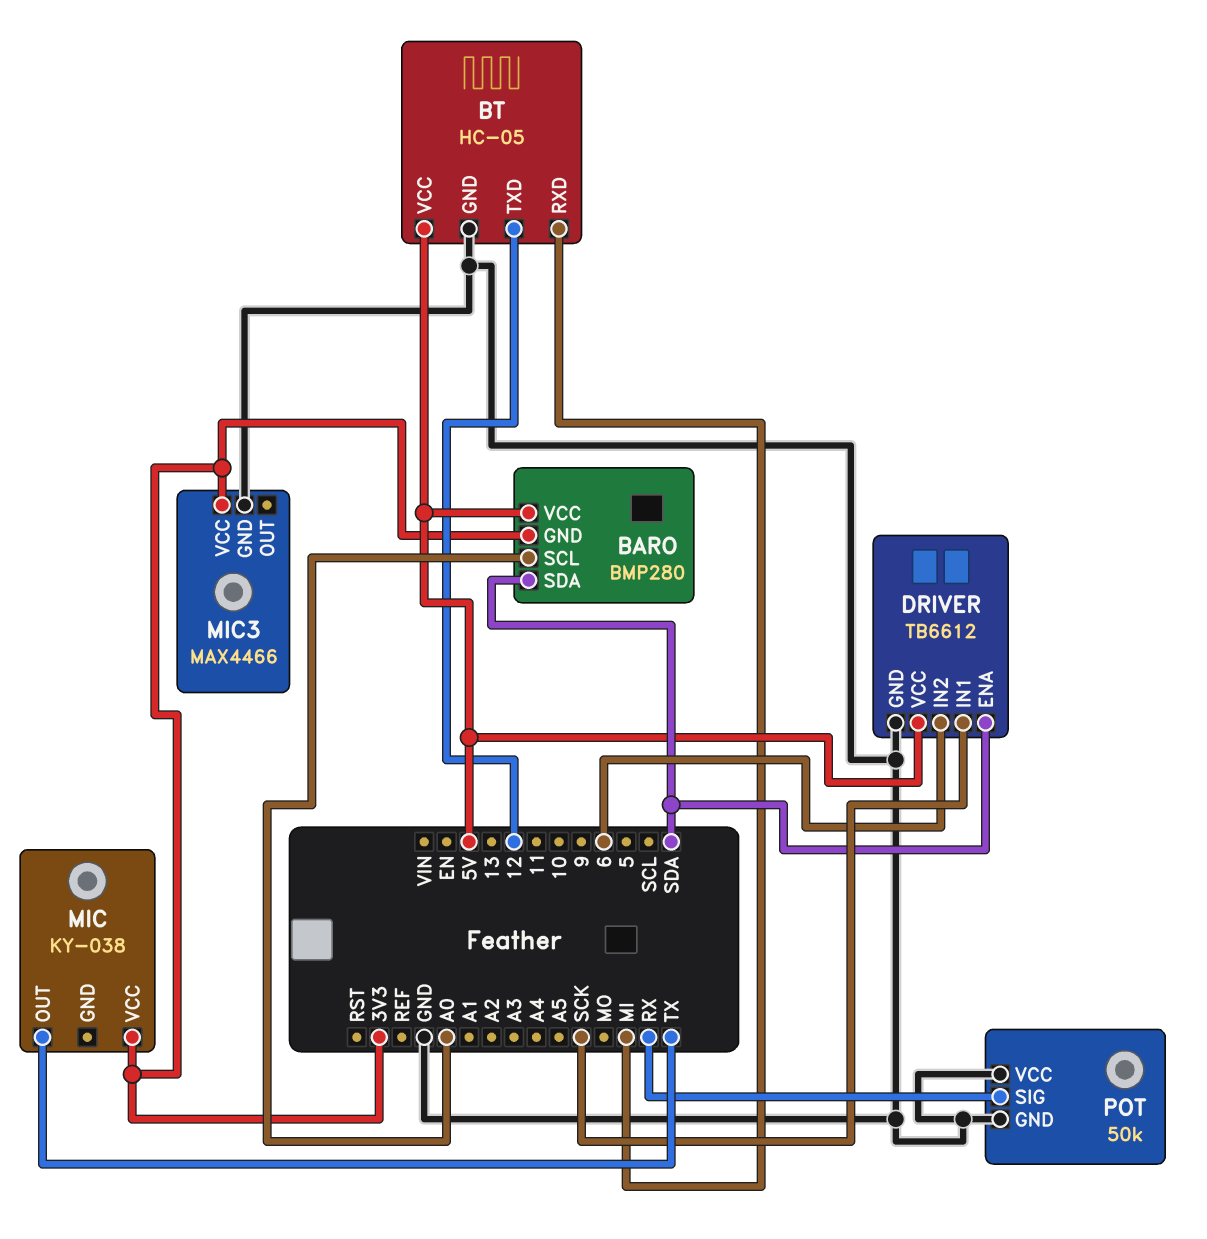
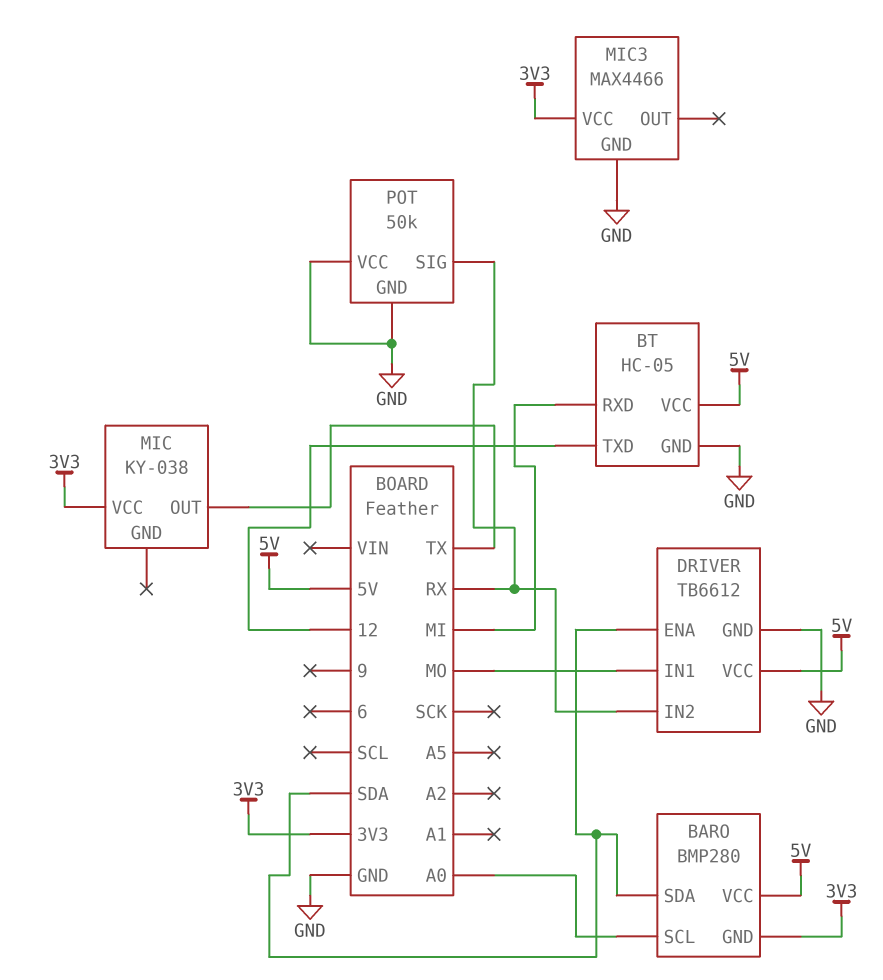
DRIVER pin IN1: SCK -> MO
DRIVER pin IN2: 6 -> RX

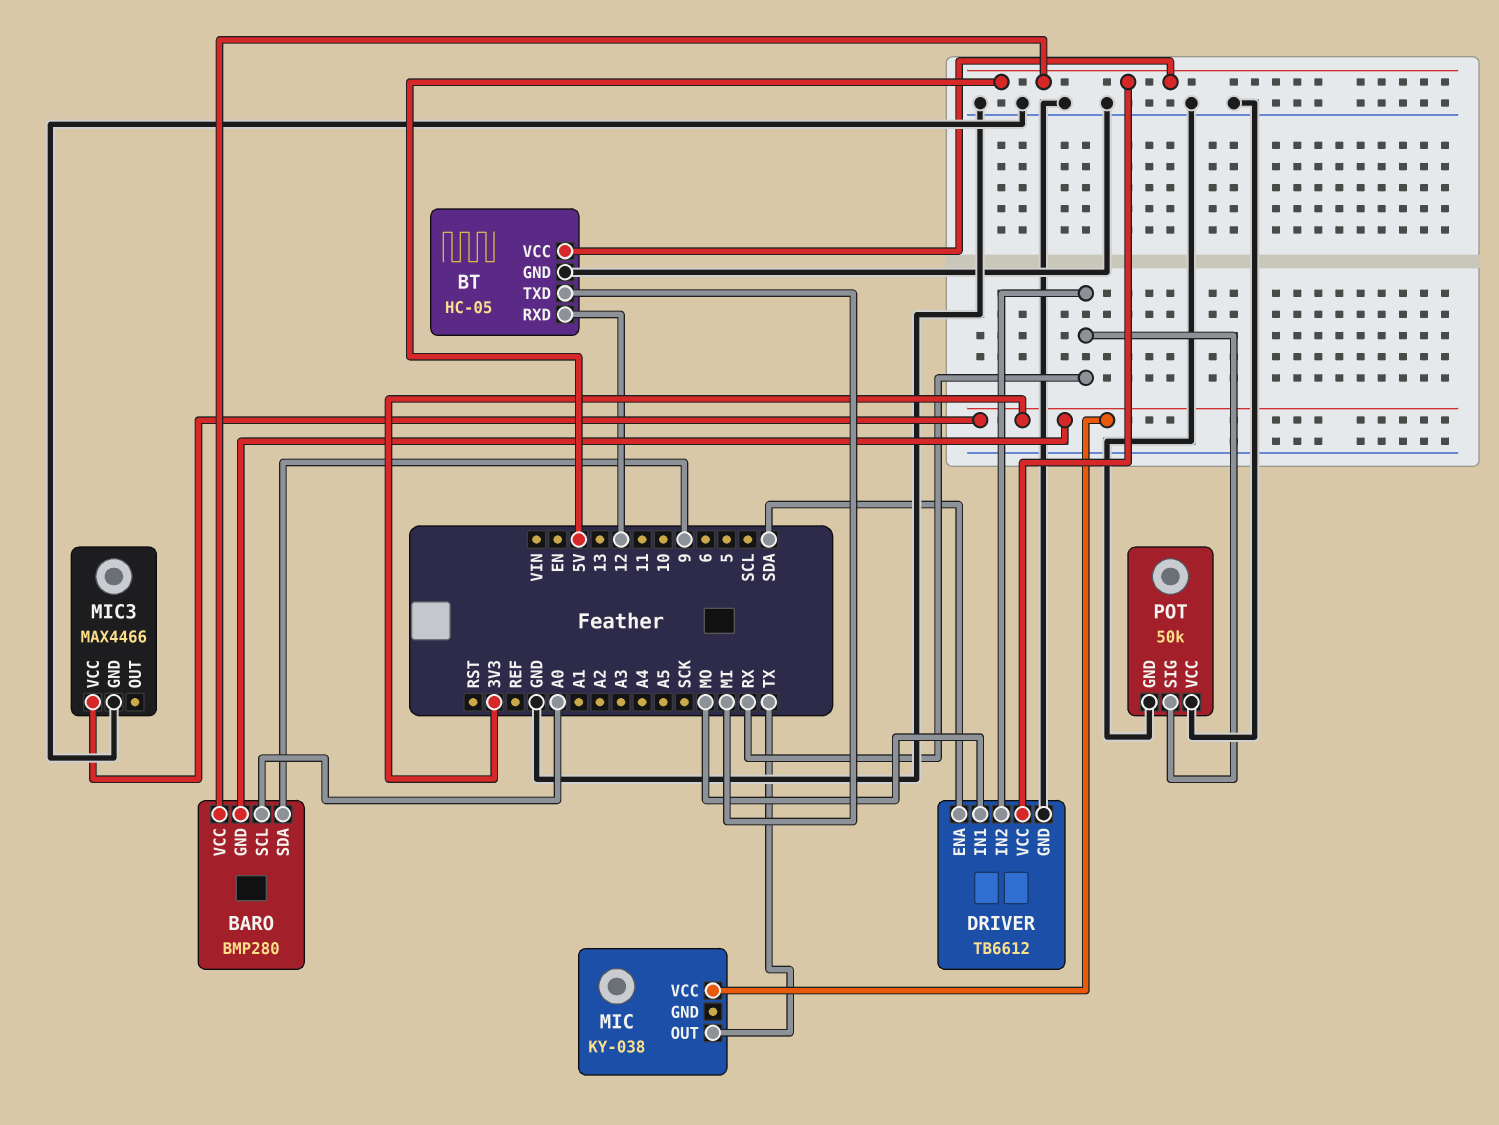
BARO pin SDA: SDA -> 9
BT pin RXD: MI -> 12
BT pin TXD: 12 -> MI

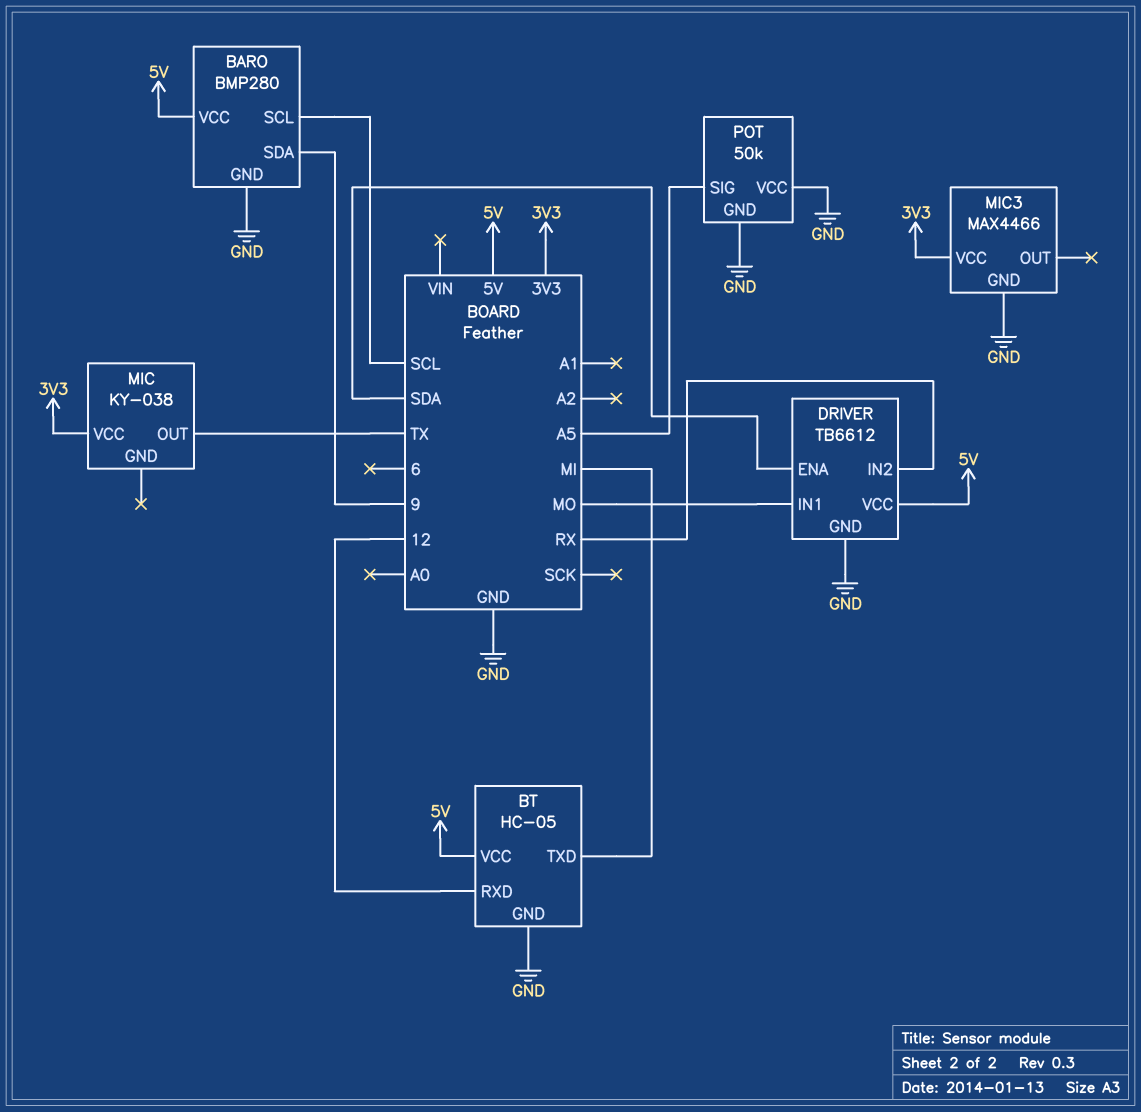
BARO pin GND: 3V3 -> GND
BARO pin SCL: A0 -> SCL
POT pin SIG: RX -> A5

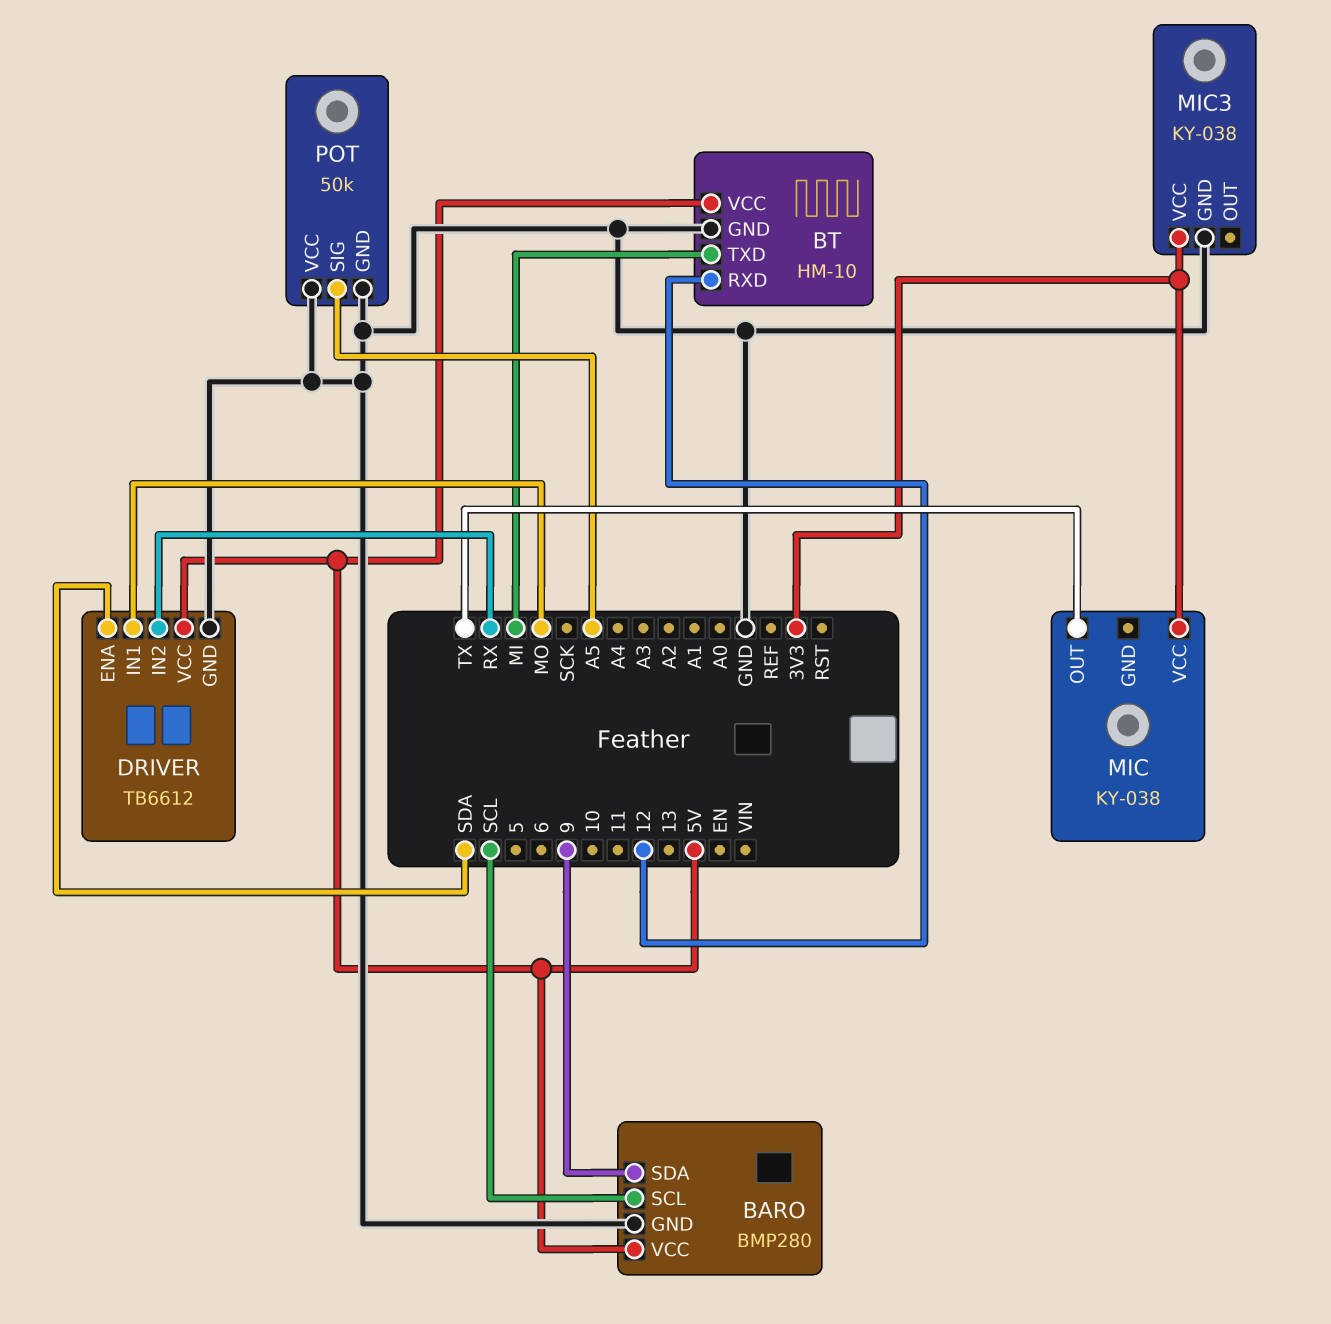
BT: HC-05 -> HM-10
MIC3: MAX4466 -> KY-038

